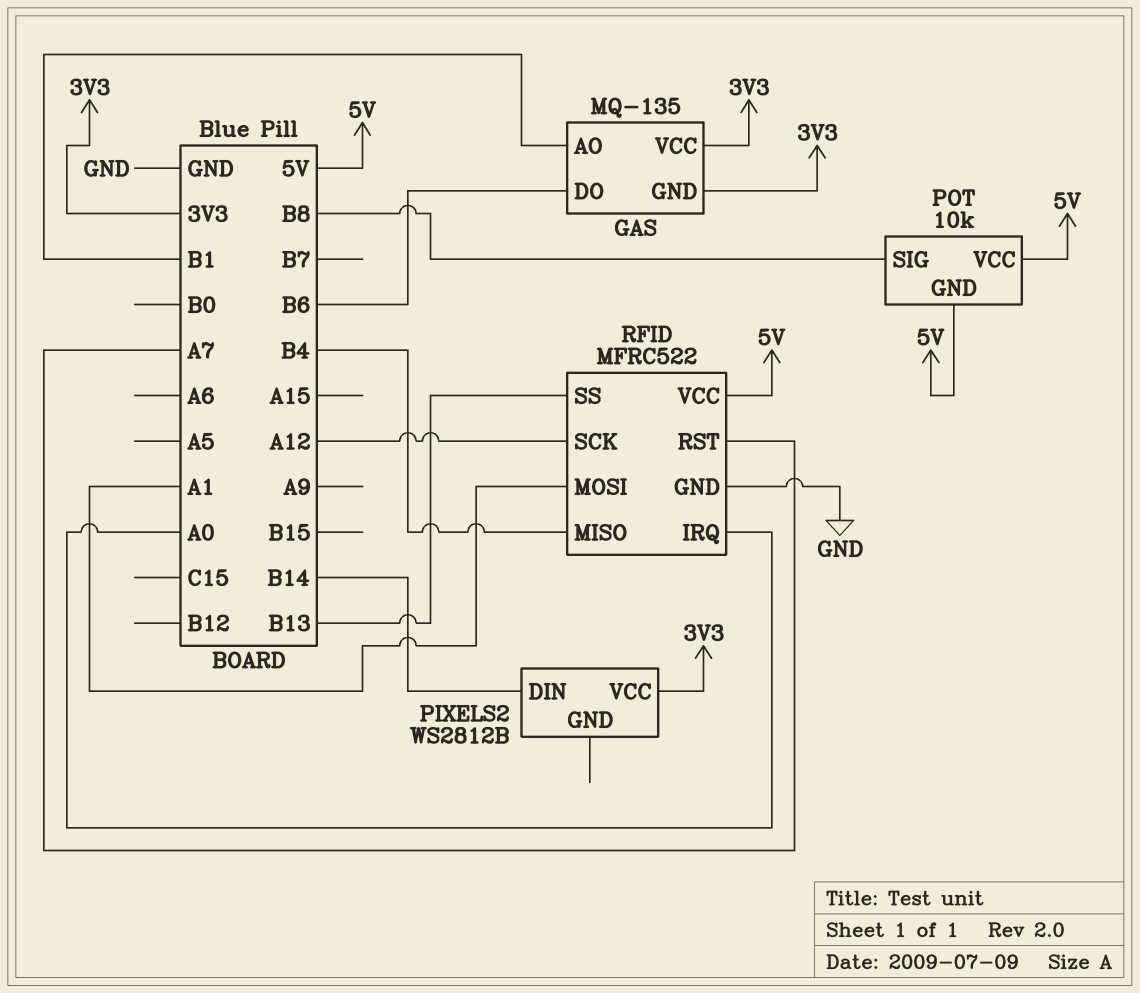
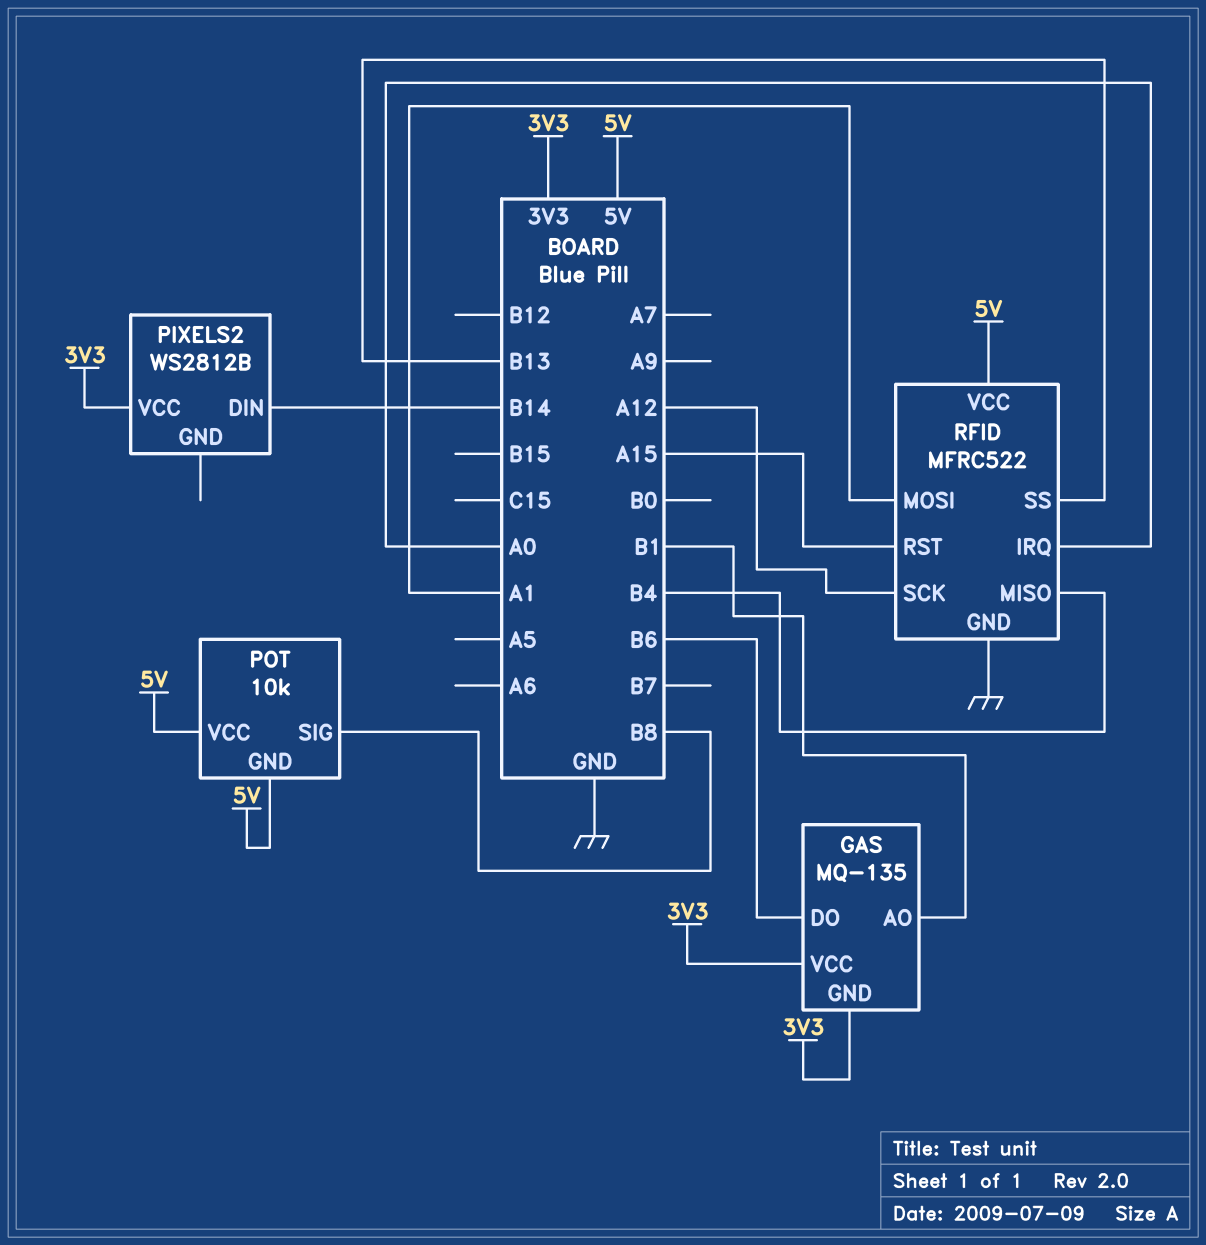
RFID pin RST: A7 -> A15

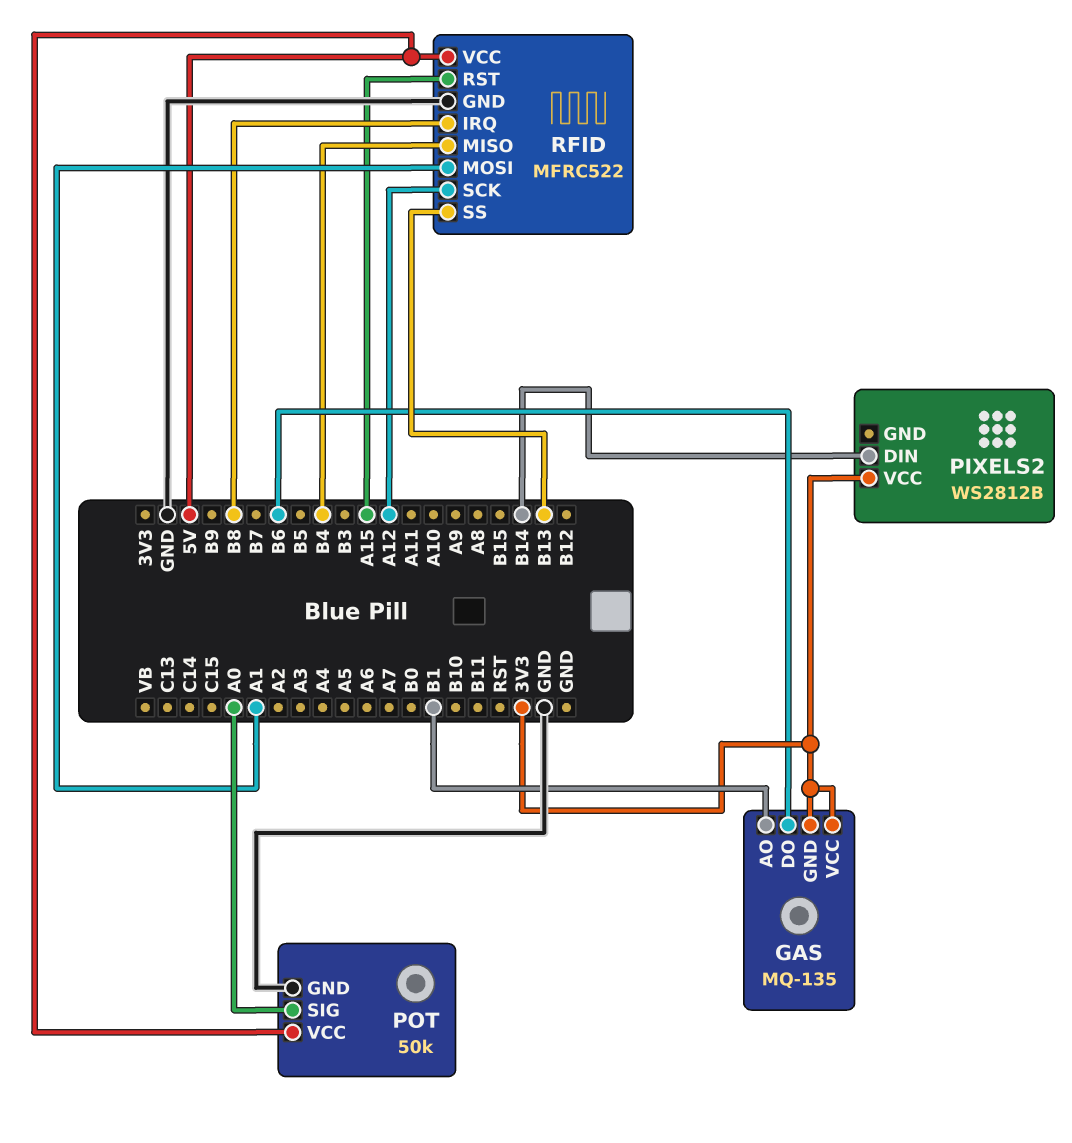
POT: 10k -> 50k
POT pin GND: 5V -> GND
POT pin SIG: B8 -> A0
RFID pin IRQ: A0 -> B8

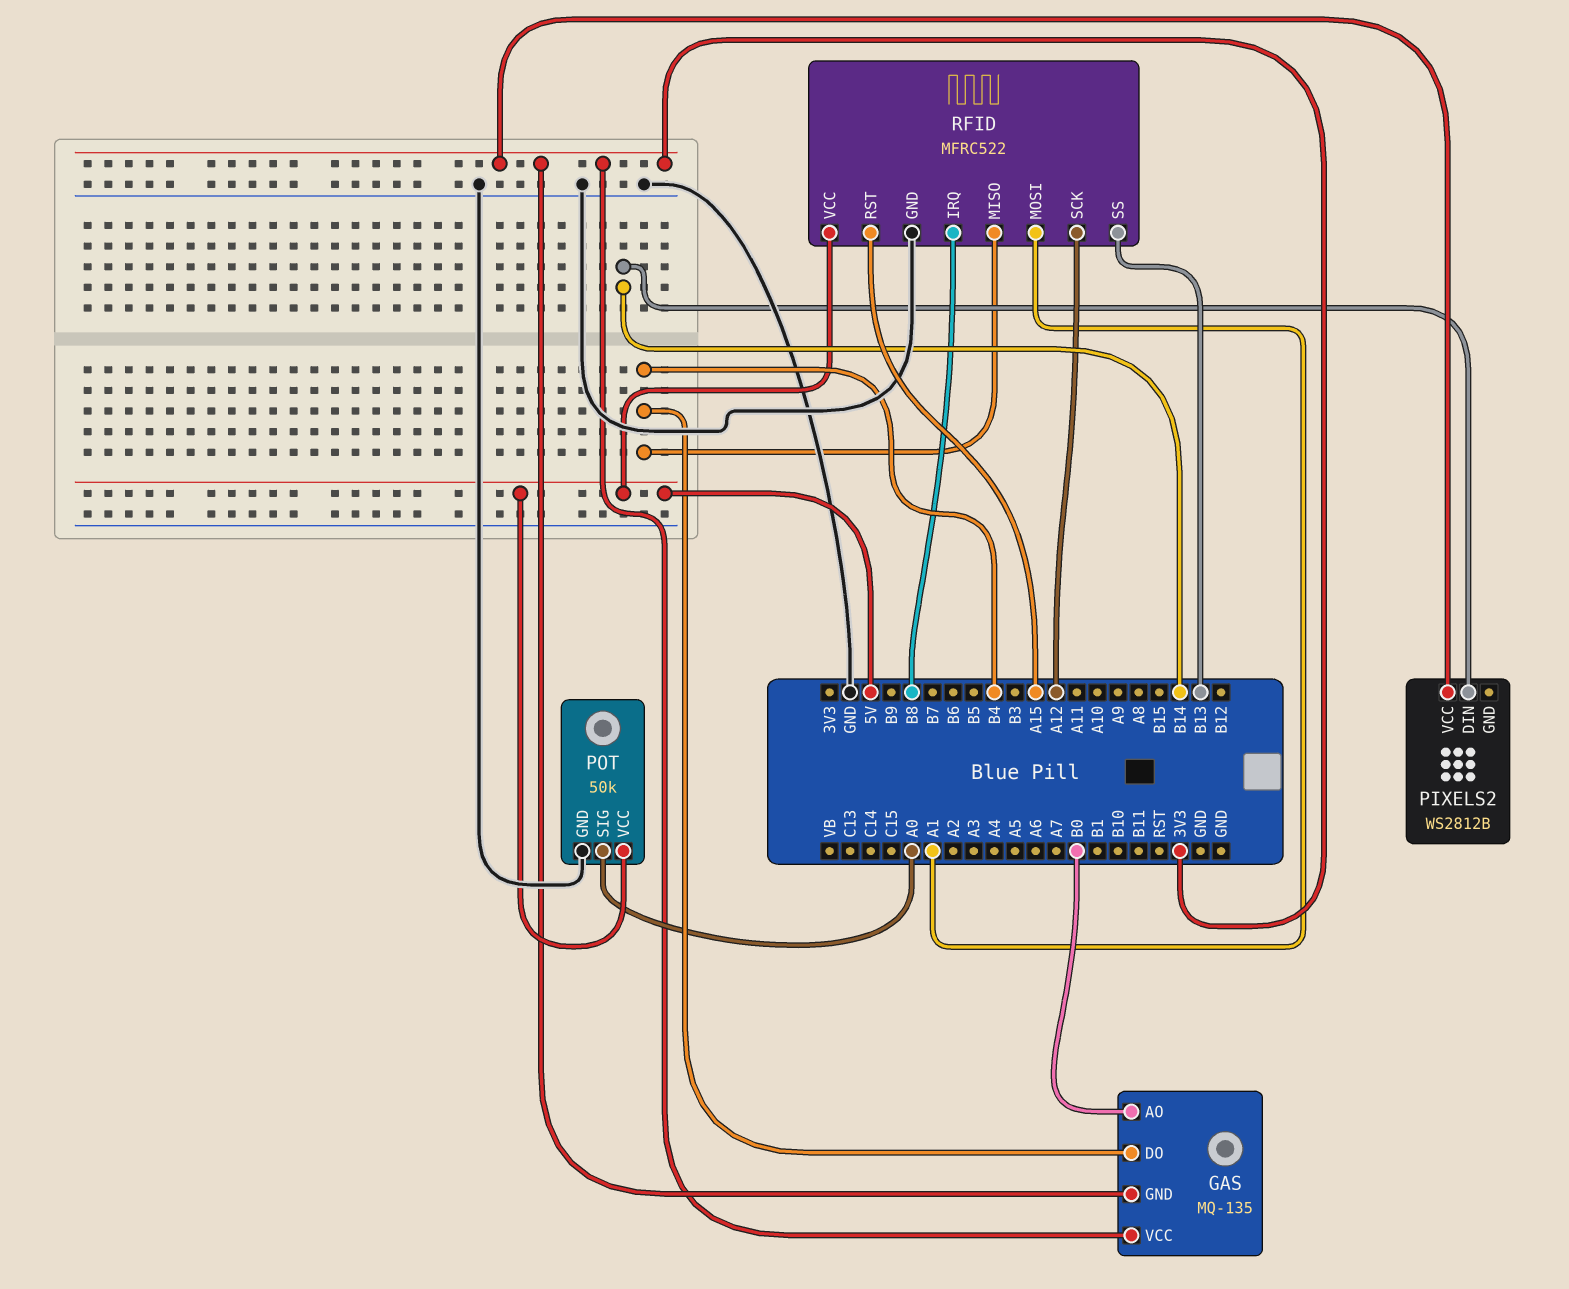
GAS pin AO: B1 -> B0
GAS pin DO: B6 -> B4

